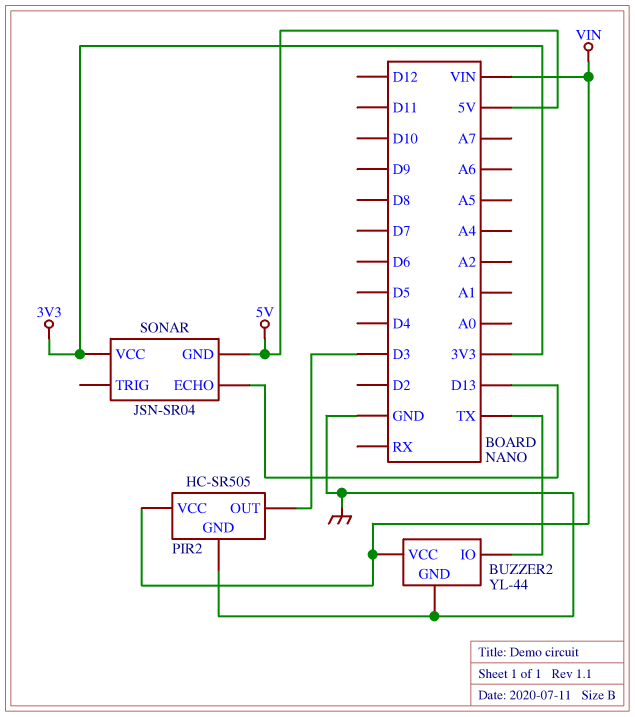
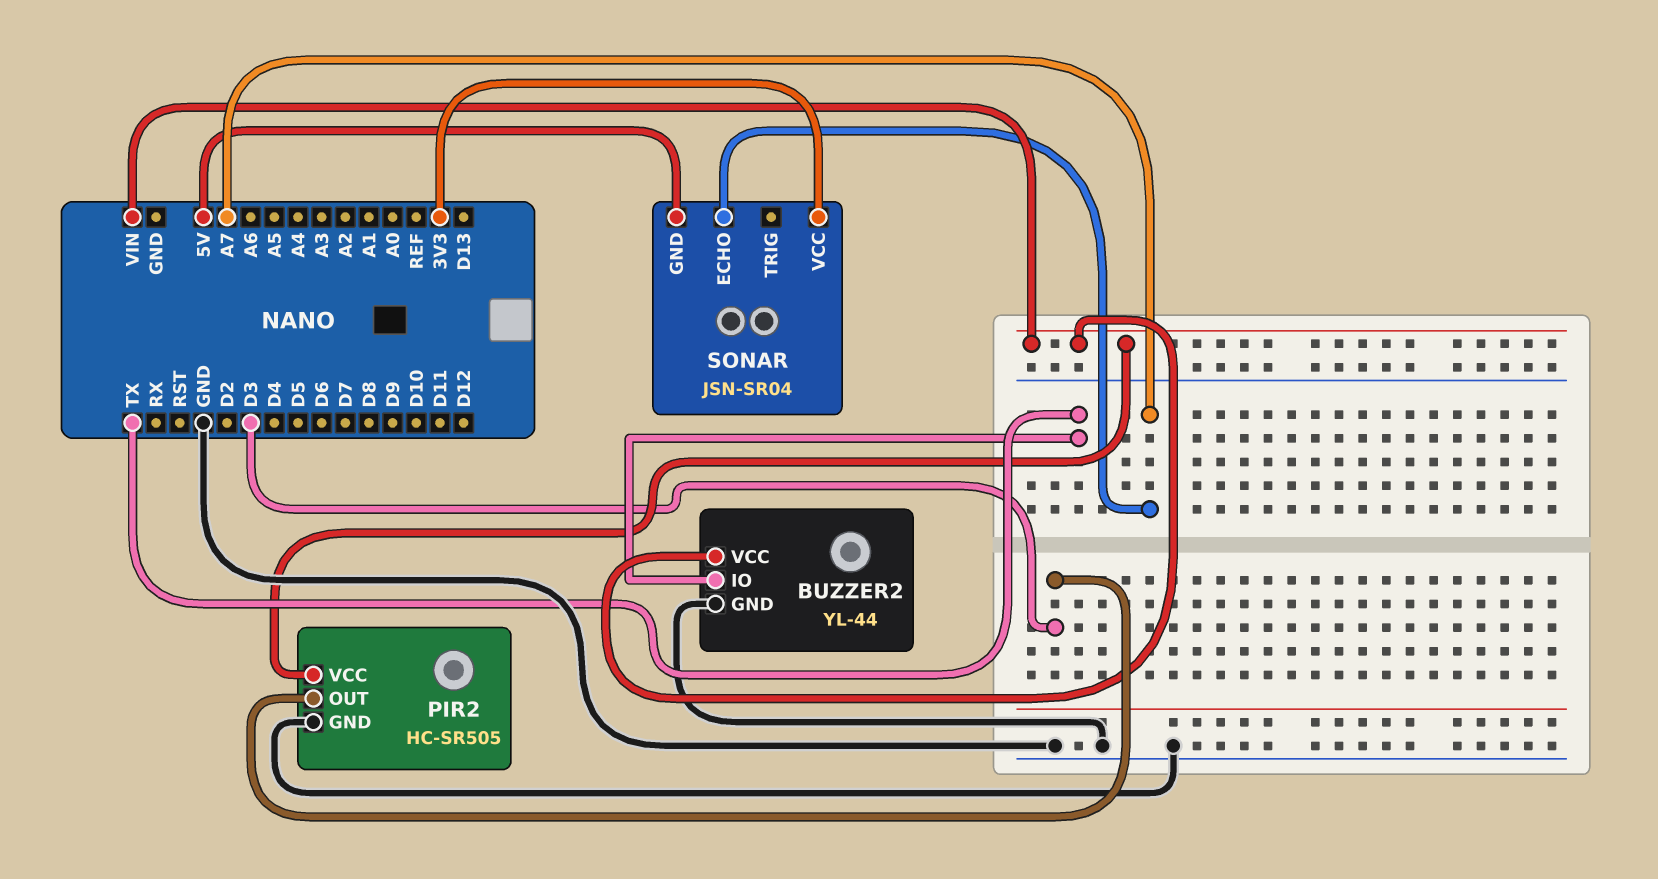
SONAR pin ECHO: D13 -> A7

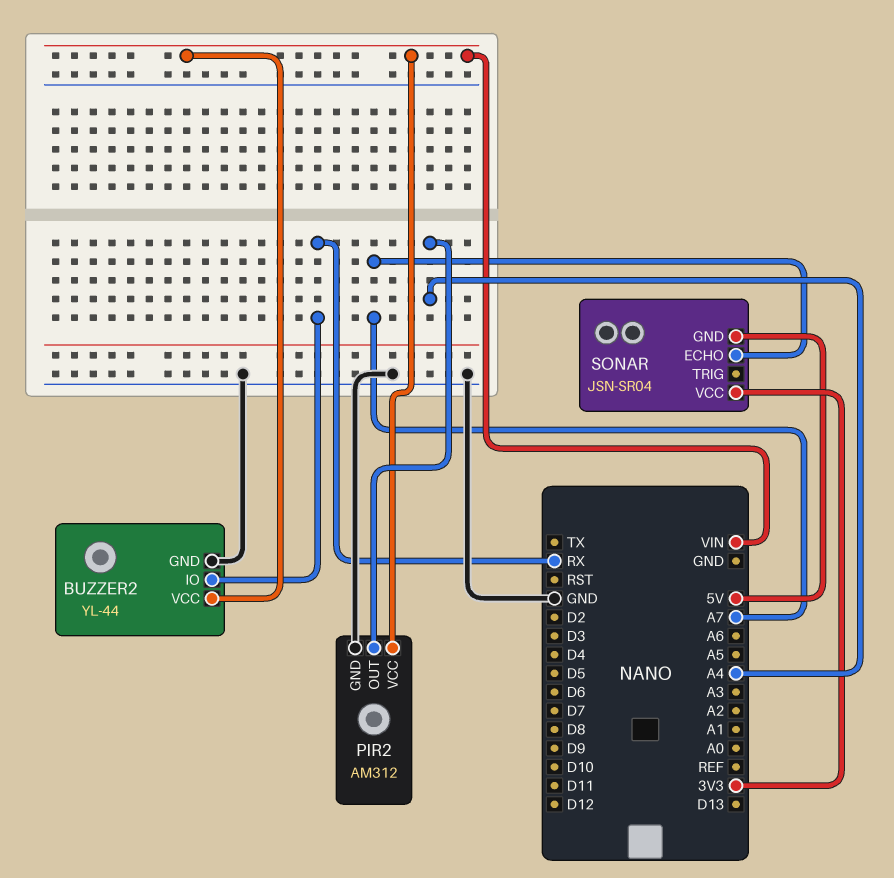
BUZZER2 pin IO: TX -> RX
PIR2: HC-SR505 -> AM312
PIR2 pin OUT: D3 -> A4

